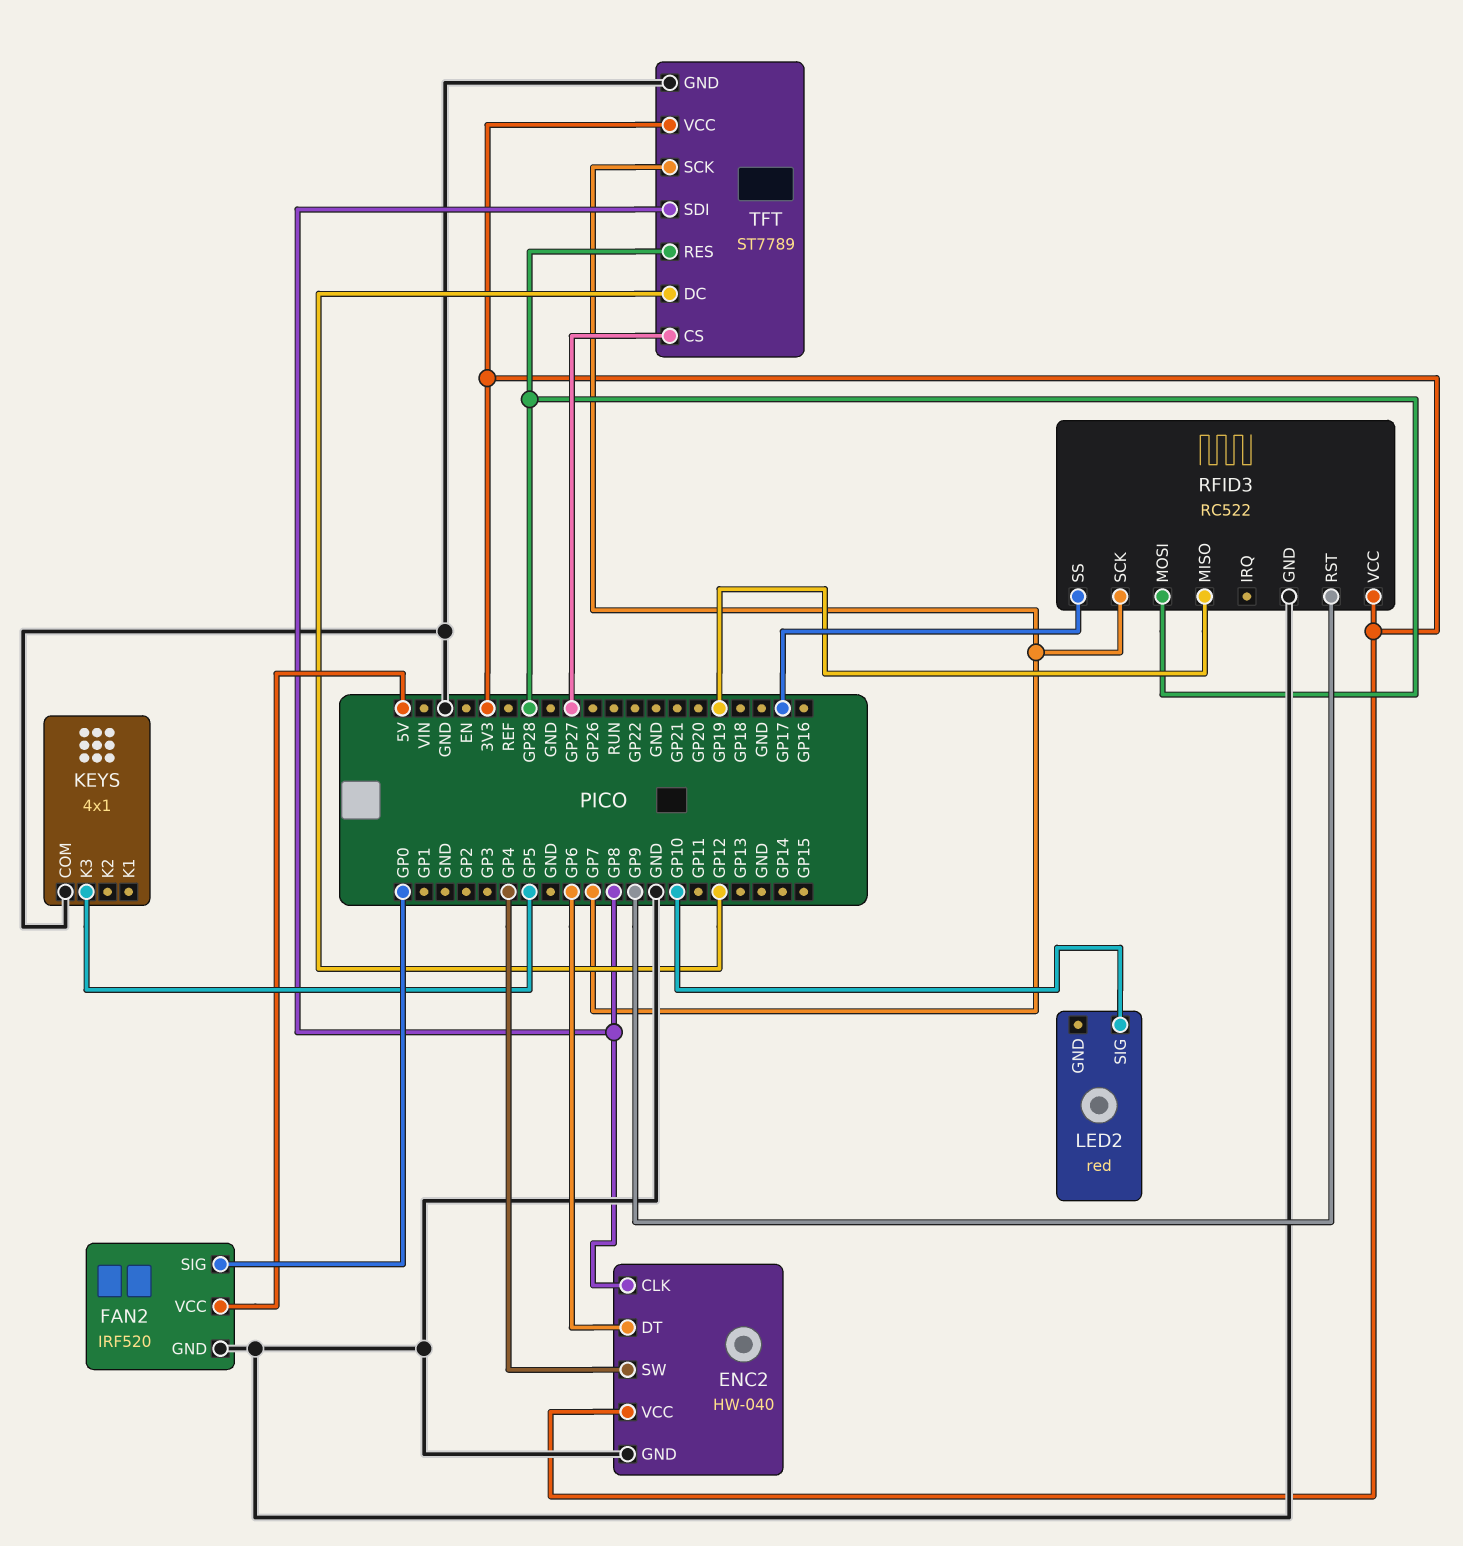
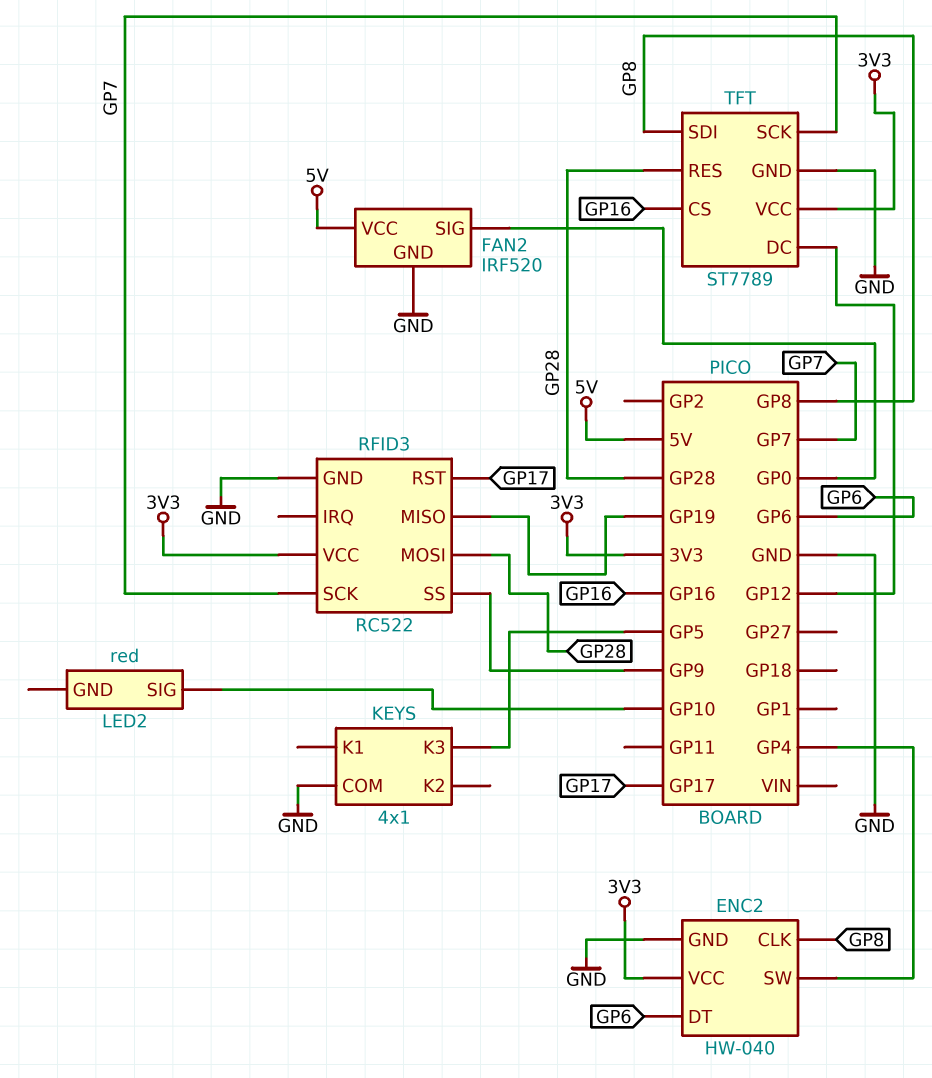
RFID3 pin RST: GP9 -> GP17
RFID3 pin SS: GP17 -> GP9
TFT pin CS: GP27 -> GP16

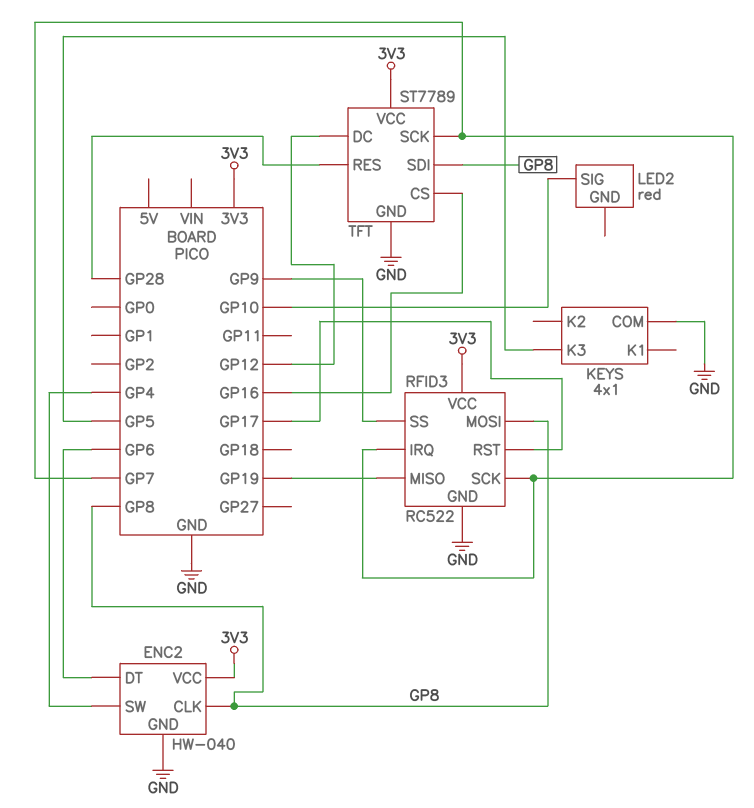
FAN2: IRF520 -> none
FAN2 pin GND: GND -> none
FAN2 pin SIG: GP0 -> none
FAN2 pin VCC: 5V -> none
RFID3 pin IRQ: none -> GP7
RFID3 pin MOSI: GP28 -> GP8

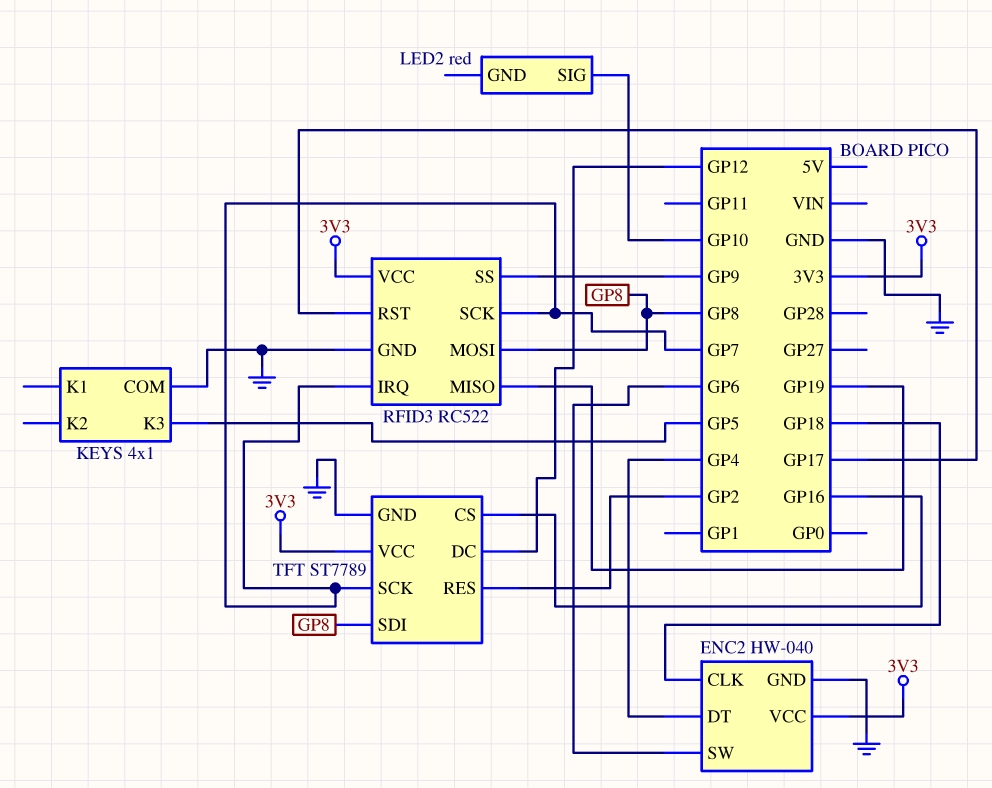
ENC2 pin CLK: GP8 -> GP18
ENC2 pin DT: GP6 -> GP4
ENC2 pin SW: GP4 -> GP6
TFT pin RES: GP28 -> GP2

